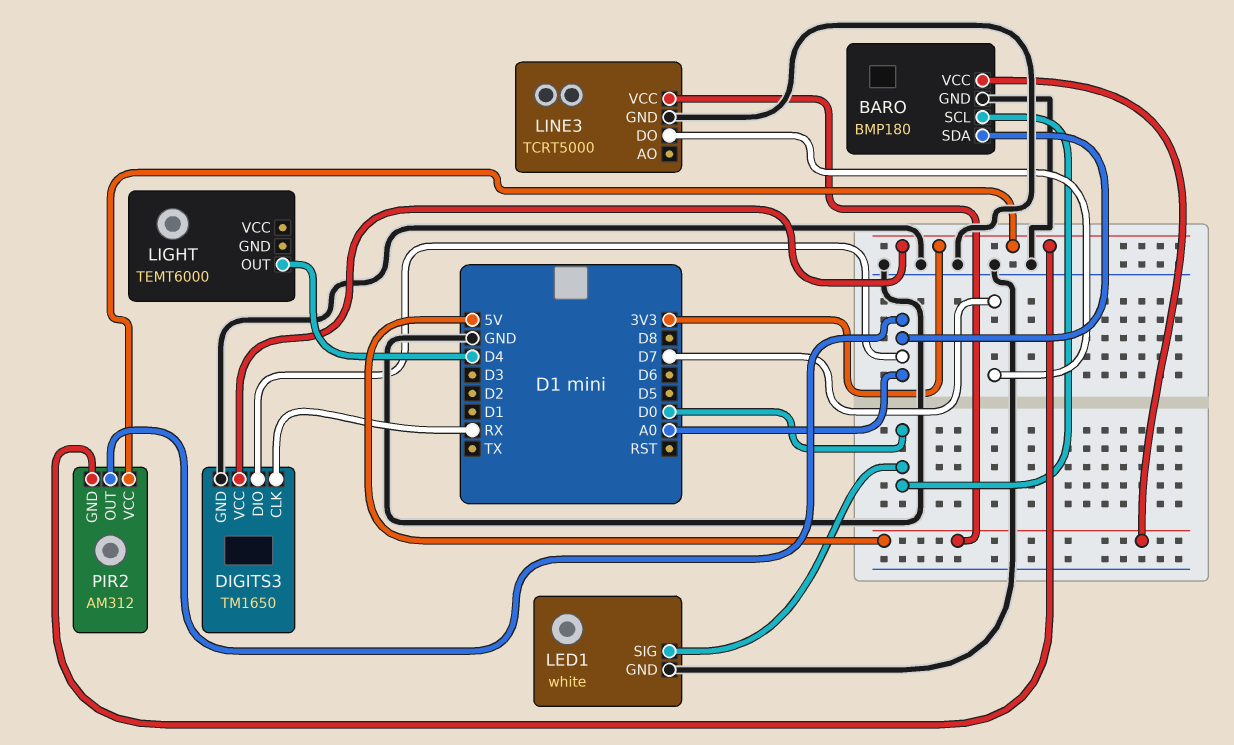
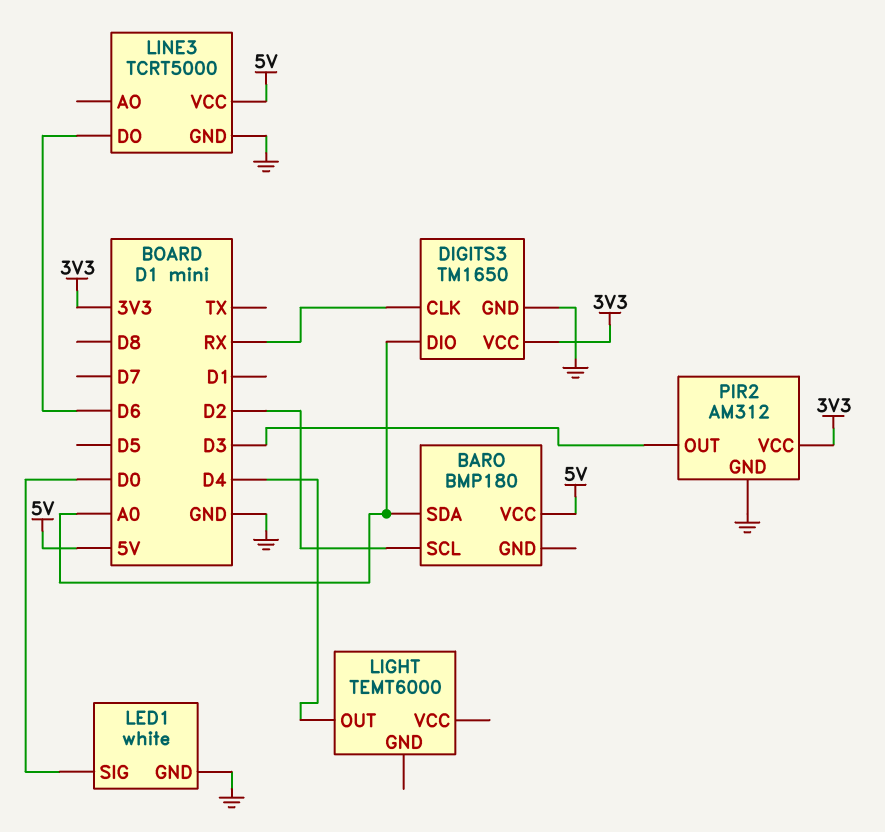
BARO pin GND: GND -> none
BARO pin SCL: D0 -> D2
LINE3 pin DO: D7 -> D6
PIR2 pin GND: 3V3 -> GND
PIR2 pin OUT: A0 -> D3

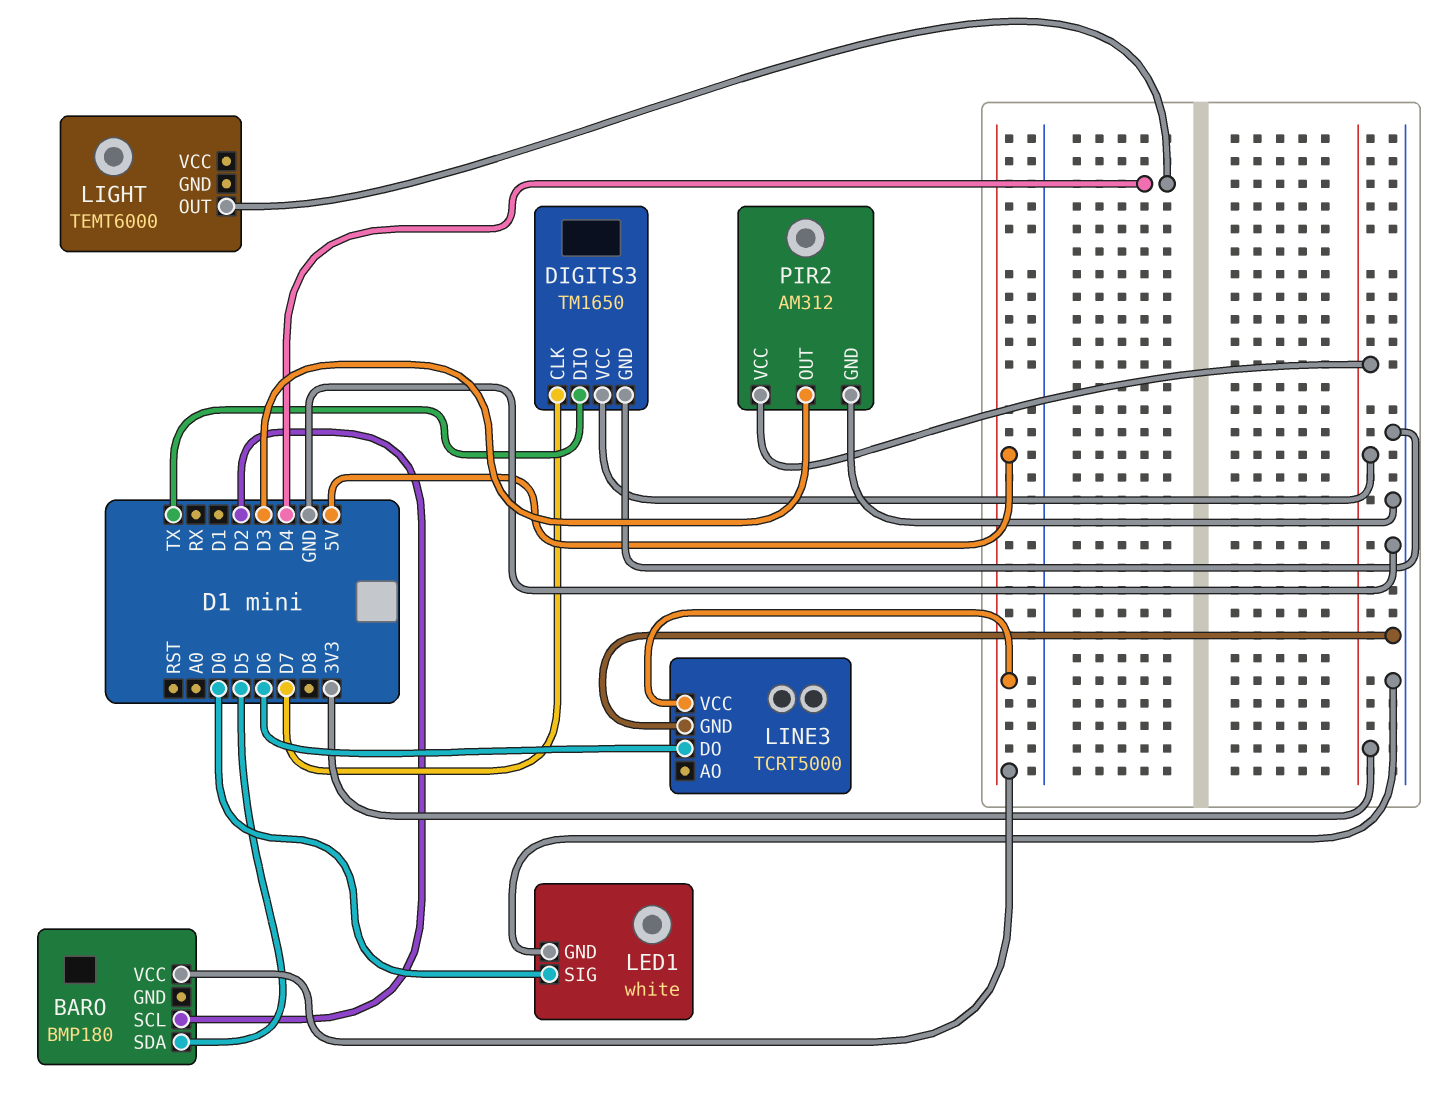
BARO pin SDA: A0 -> D5
DIGITS3 pin CLK: RX -> D7
DIGITS3 pin DIO: A0 -> TX

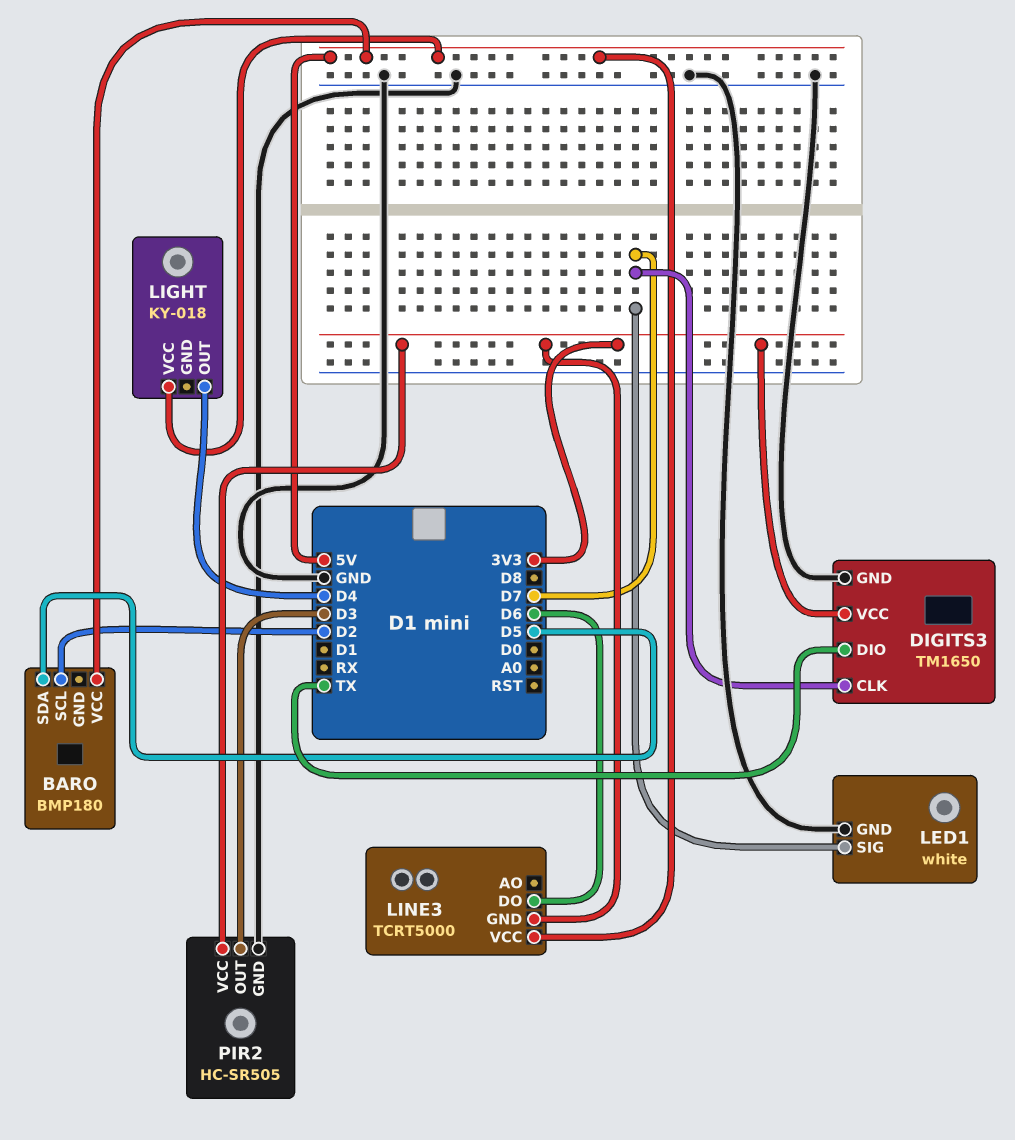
LED1 pin SIG: D0 -> D7
LIGHT: TEMT6000 -> KY-018
LIGHT pin VCC: none -> 5V
LINE3 pin GND: GND -> 3V3
PIR2: AM312 -> HC-SR505

